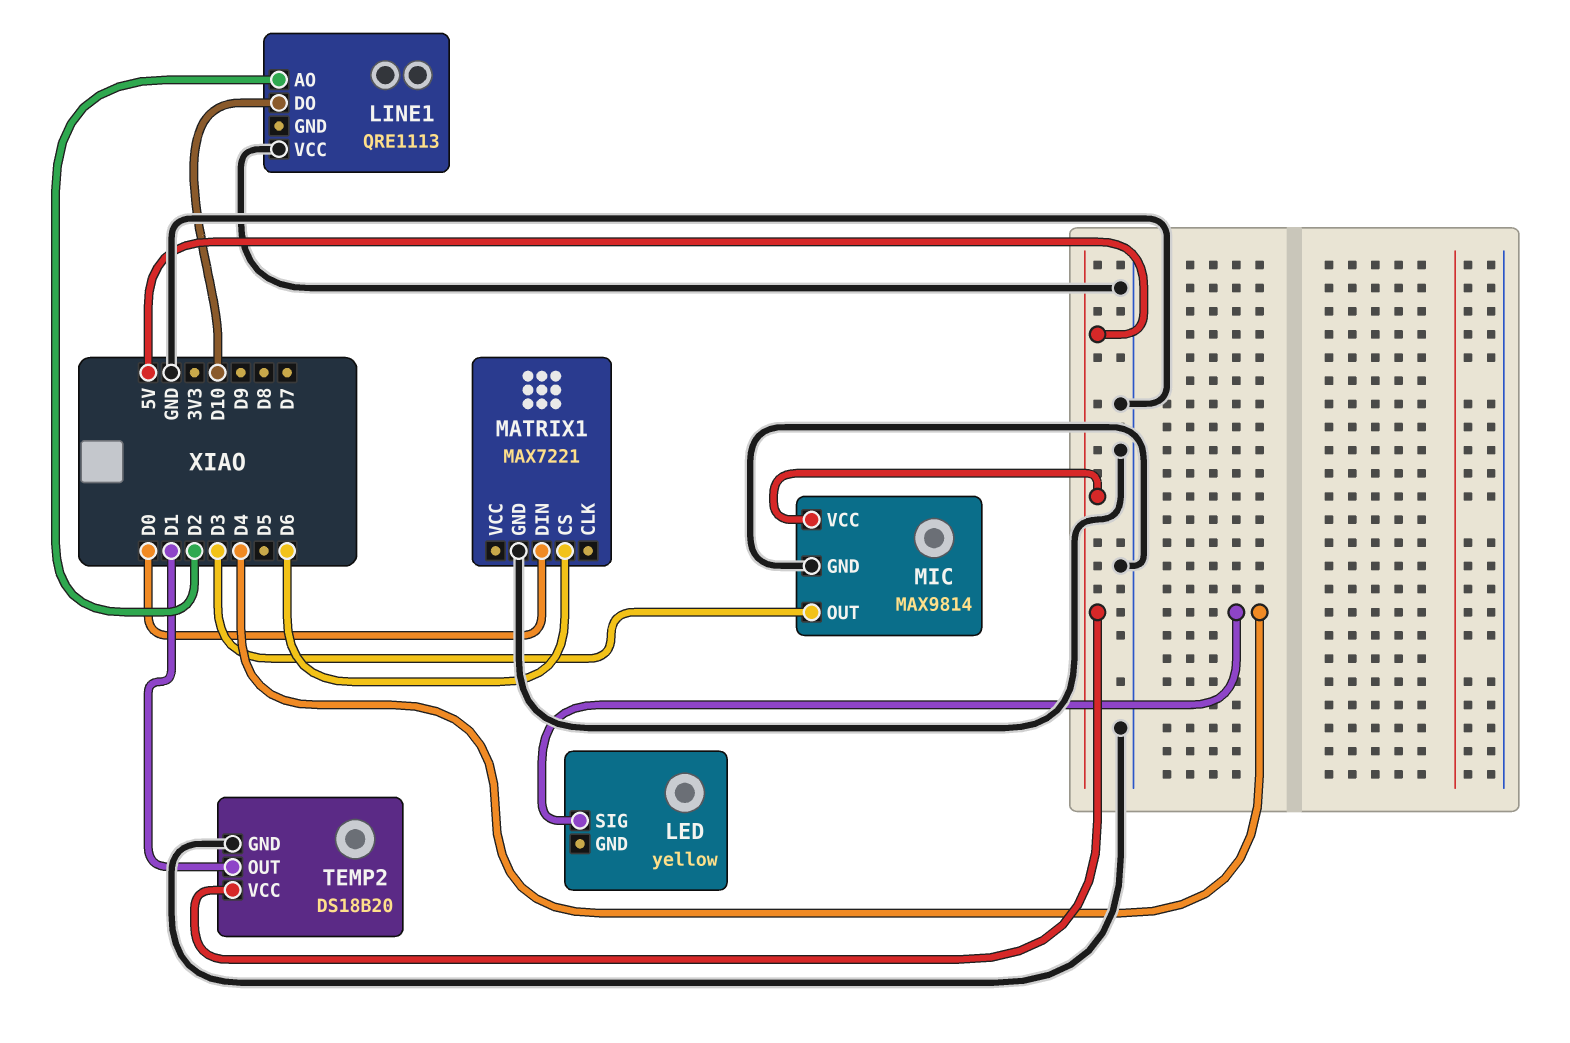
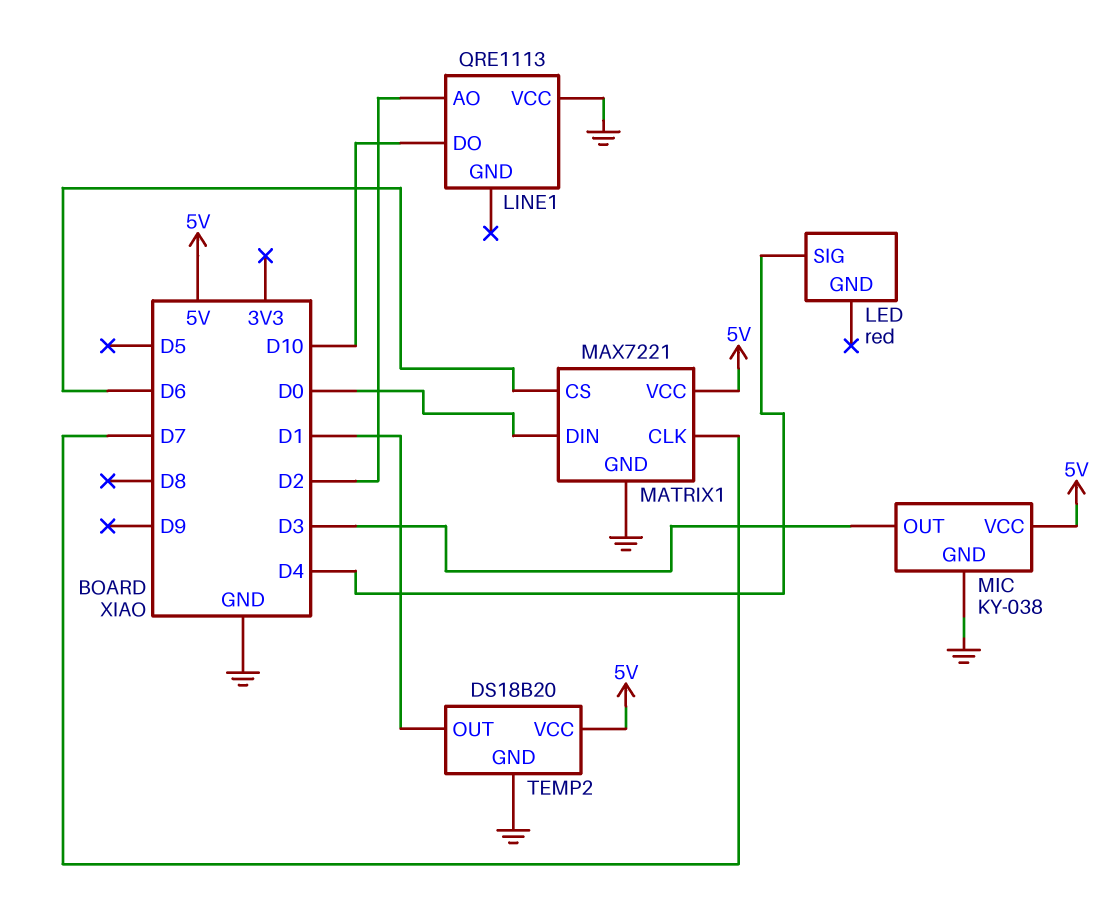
LED: yellow -> red
MATRIX1 pin CLK: none -> D7
MATRIX1 pin VCC: none -> 5V
MIC: MAX9814 -> KY-038

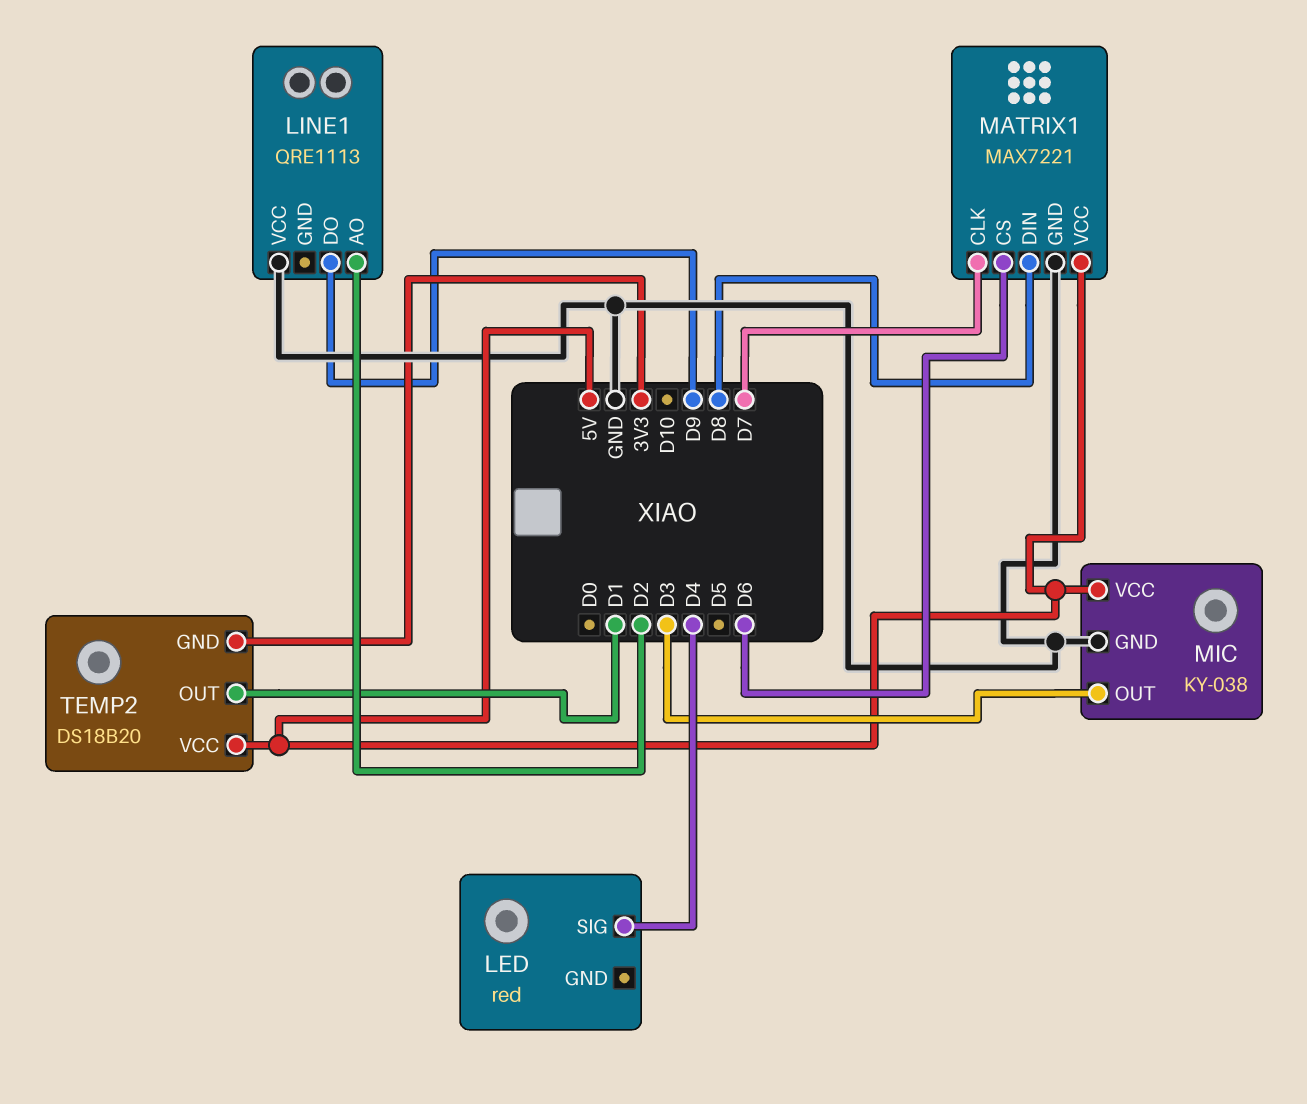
LINE1 pin DO: D10 -> D9
MATRIX1 pin DIN: D0 -> D8
TEMP2 pin GND: GND -> 3V3

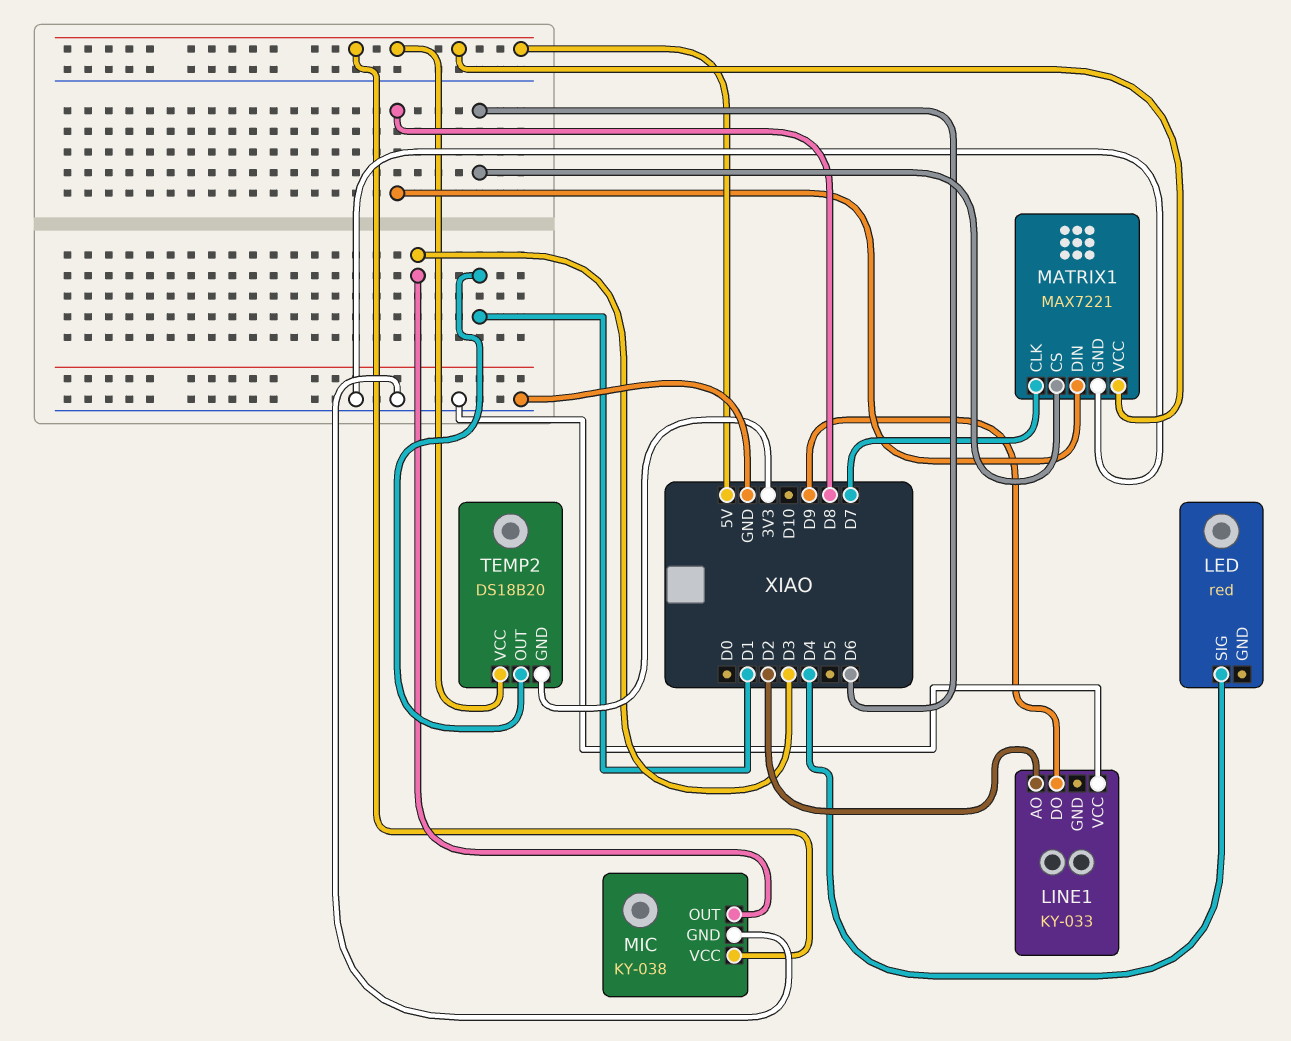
LINE1: QRE1113 -> KY-033

